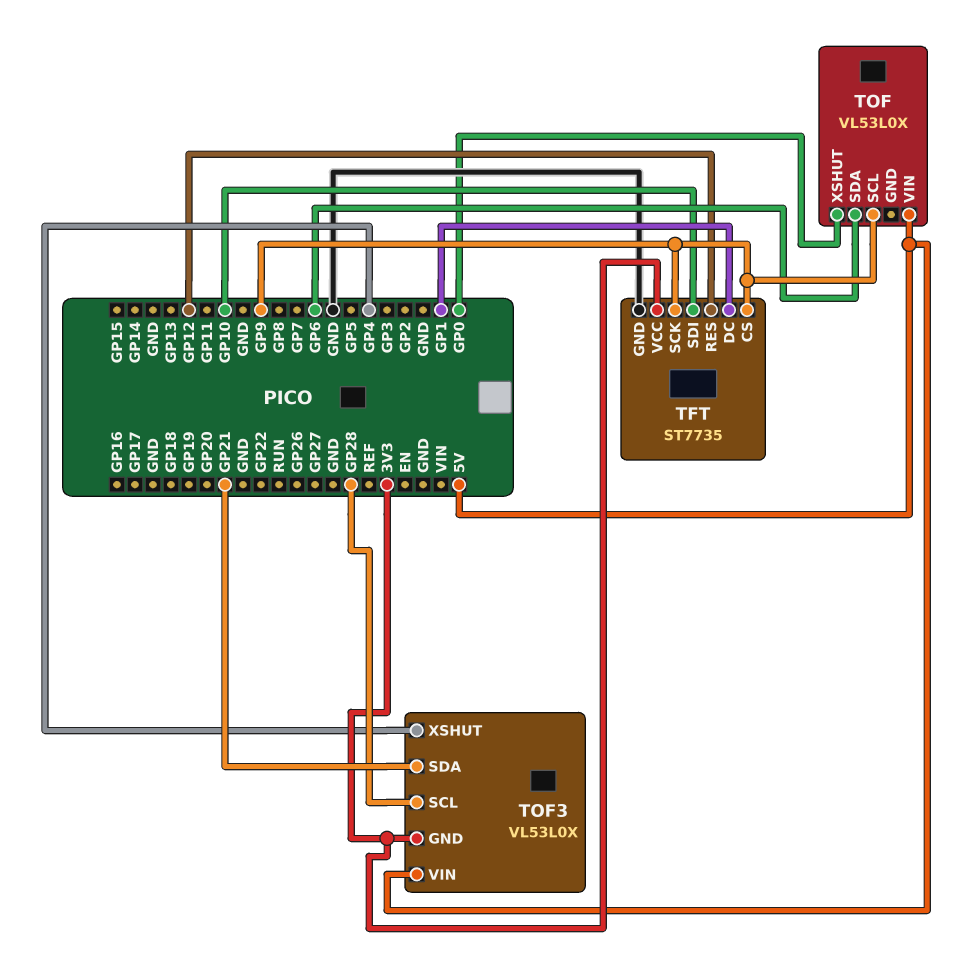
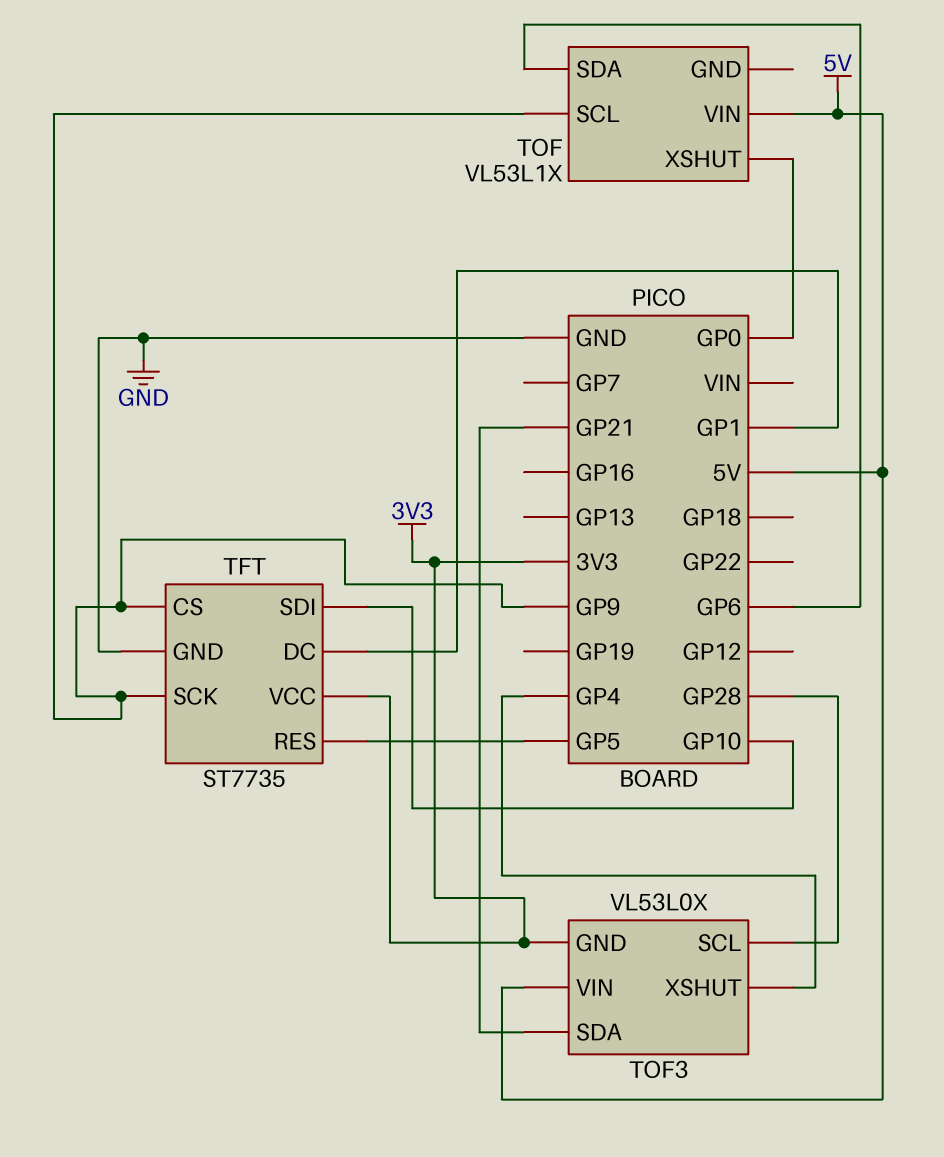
TFT pin RES: GP12 -> GP5
TOF: VL53L0X -> VL53L1X

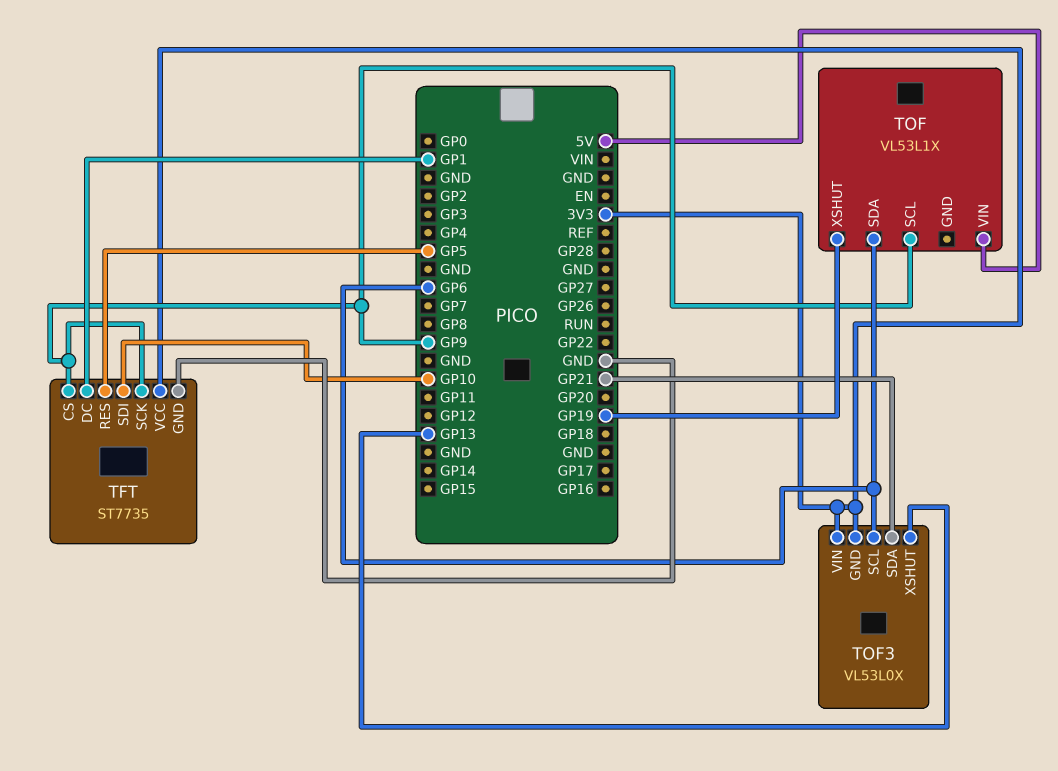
TOF pin XSHUT: GP0 -> GP19
TOF3 pin SCL: GP28 -> GP6
TOF3 pin VIN: 5V -> 3V3
TOF3 pin XSHUT: GP4 -> GP13

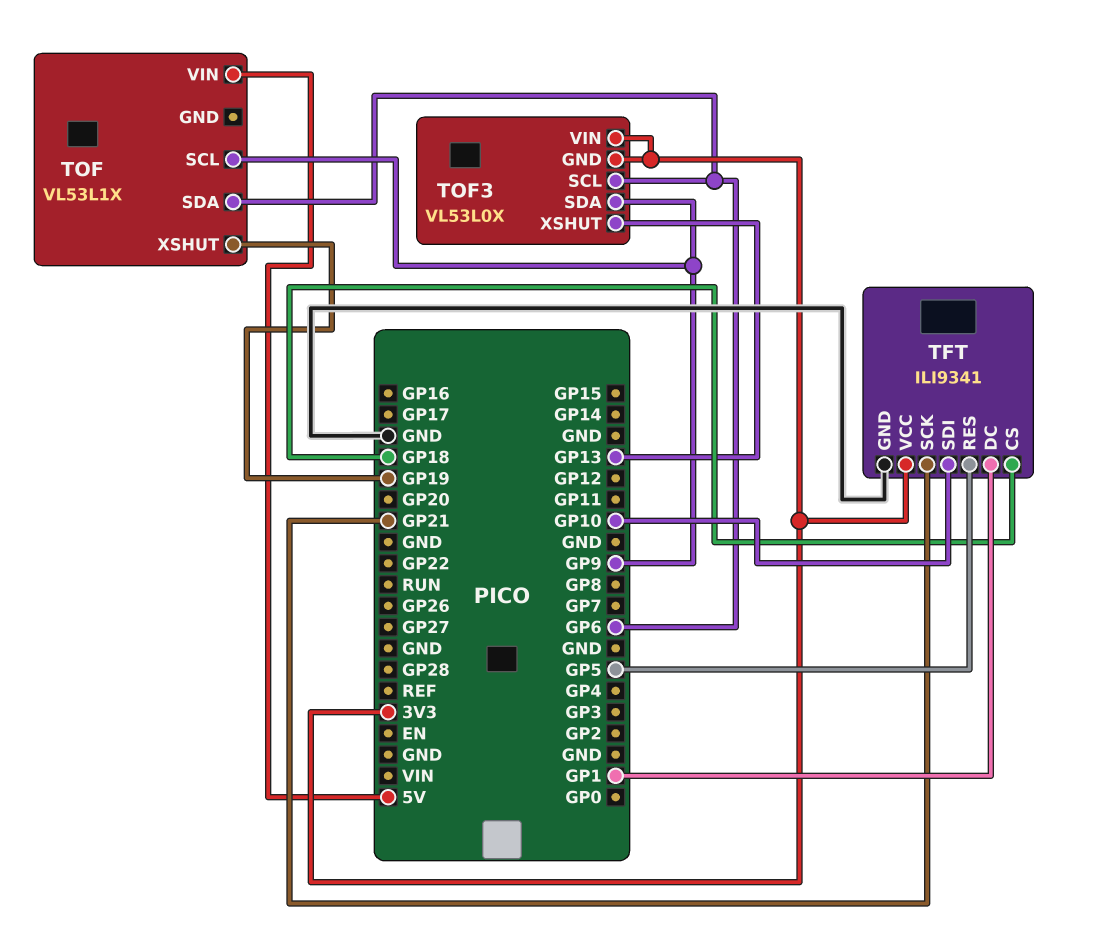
TFT: ST7735 -> ILI9341
TFT pin CS: GP9 -> GP18
TFT pin SCK: GP9 -> GP21
TOF3 pin SDA: GP21 -> GP9

